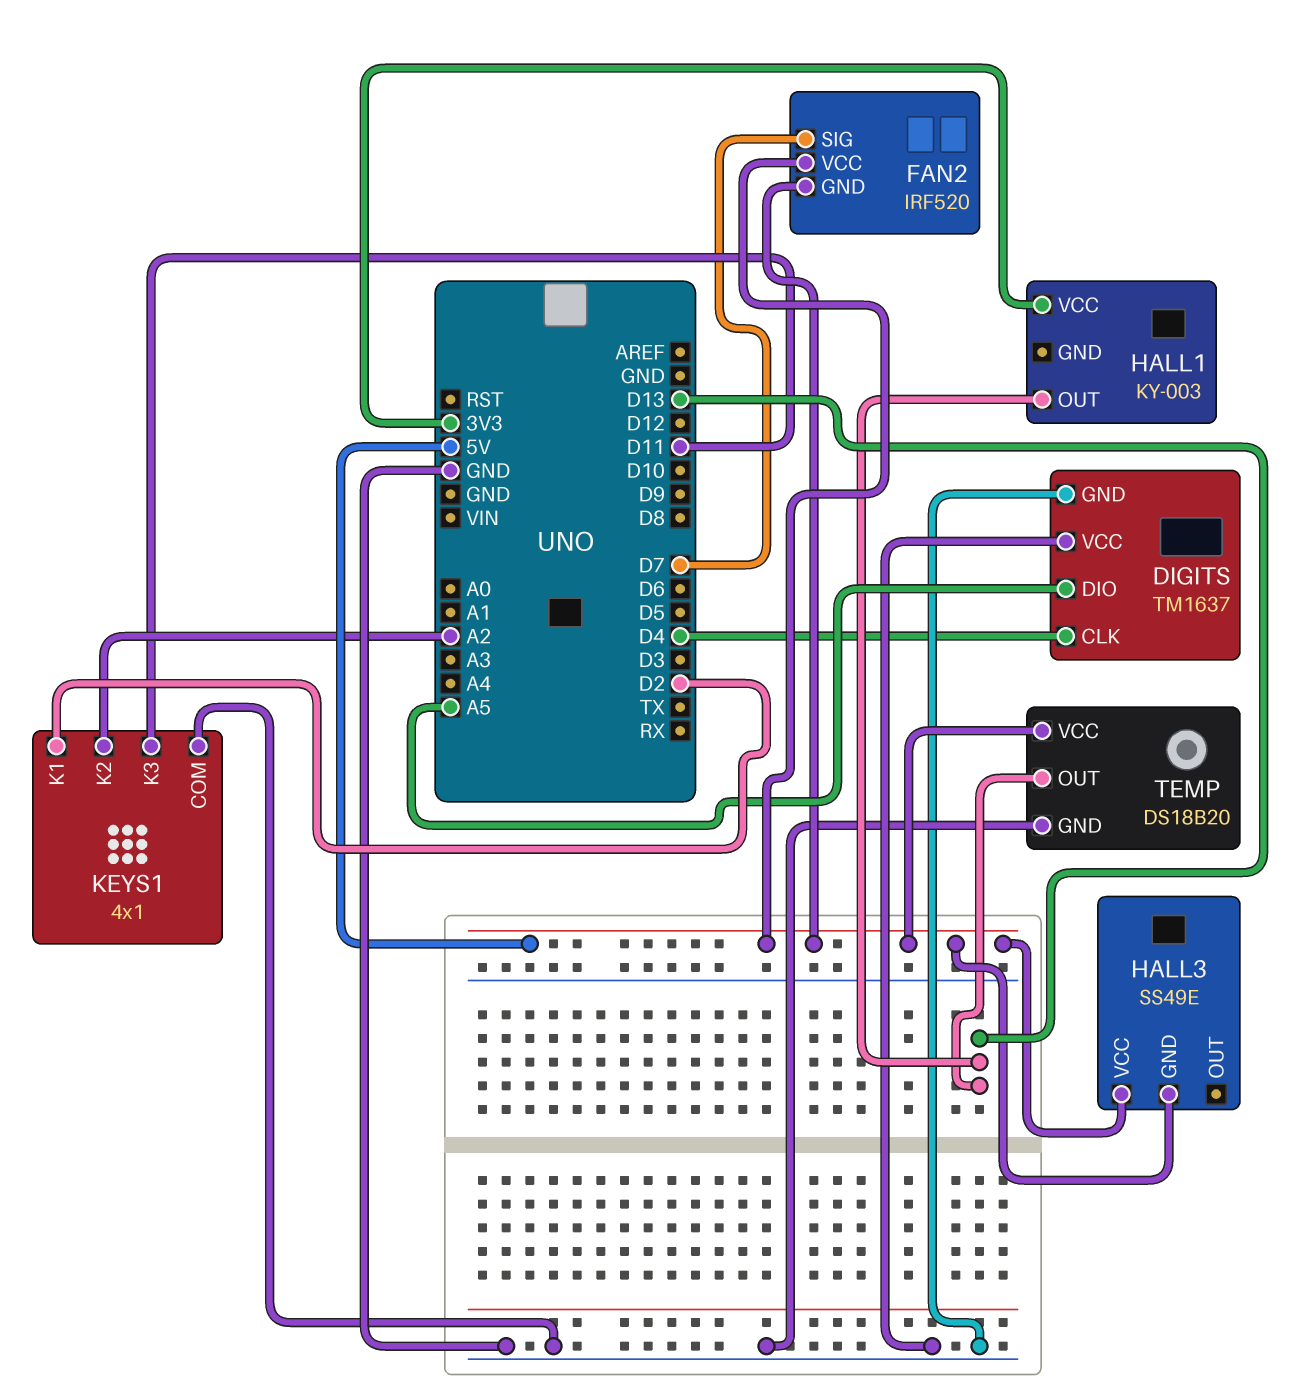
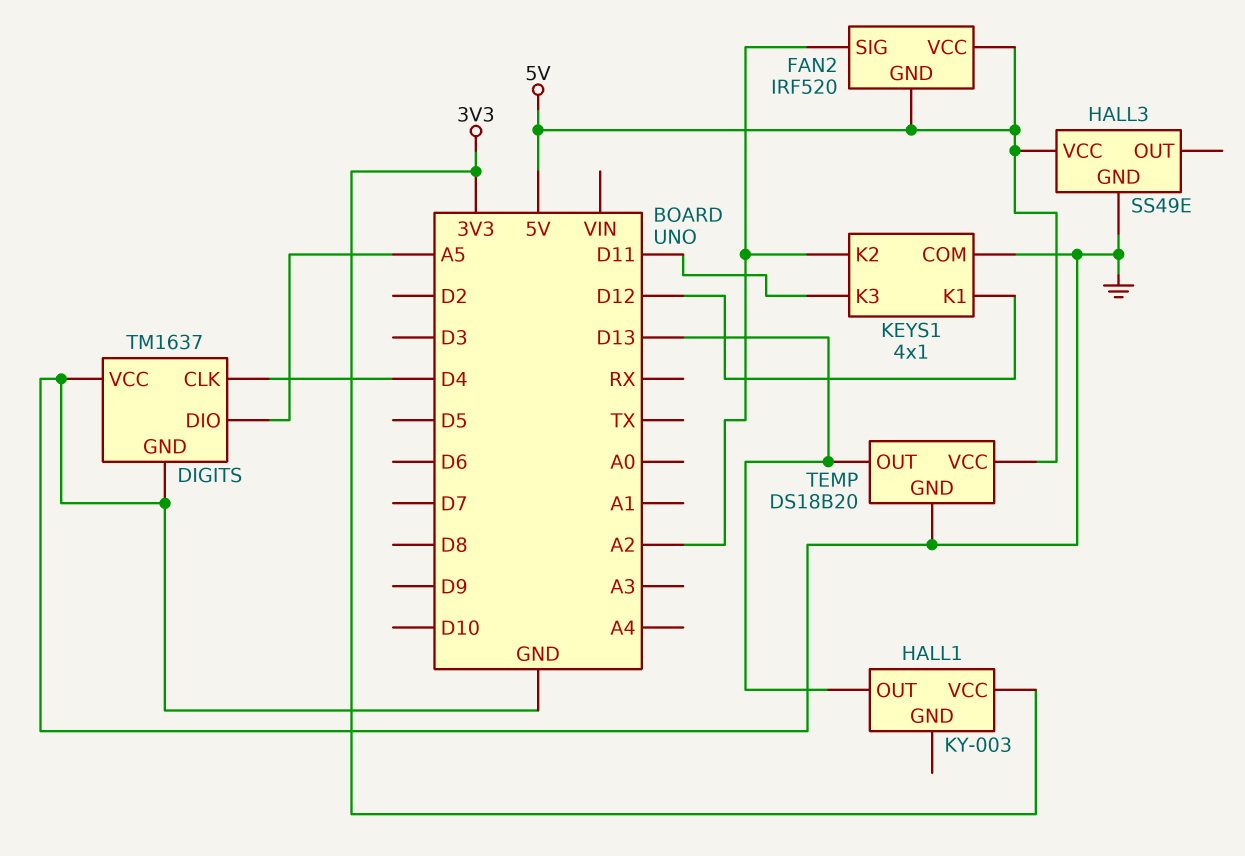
FAN2 pin SIG: D7 -> A2
HALL3 pin GND: 5V -> GND
KEYS1 pin K1: D2 -> D12

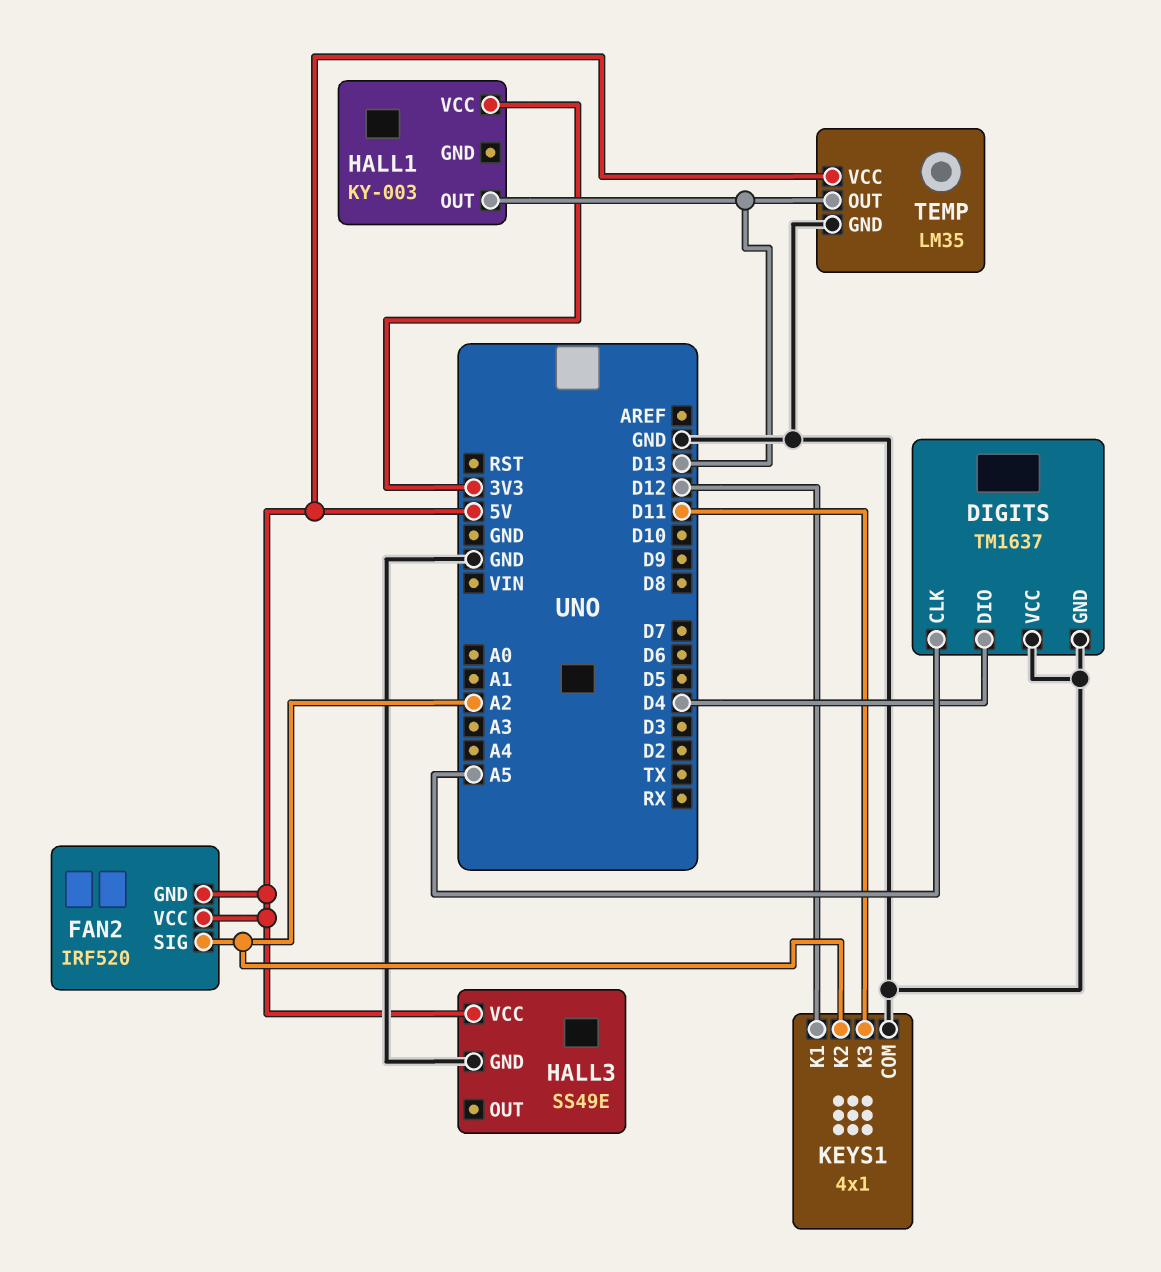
DIGITS pin CLK: D4 -> A5
DIGITS pin DIO: A5 -> D4
TEMP: DS18B20 -> LM35

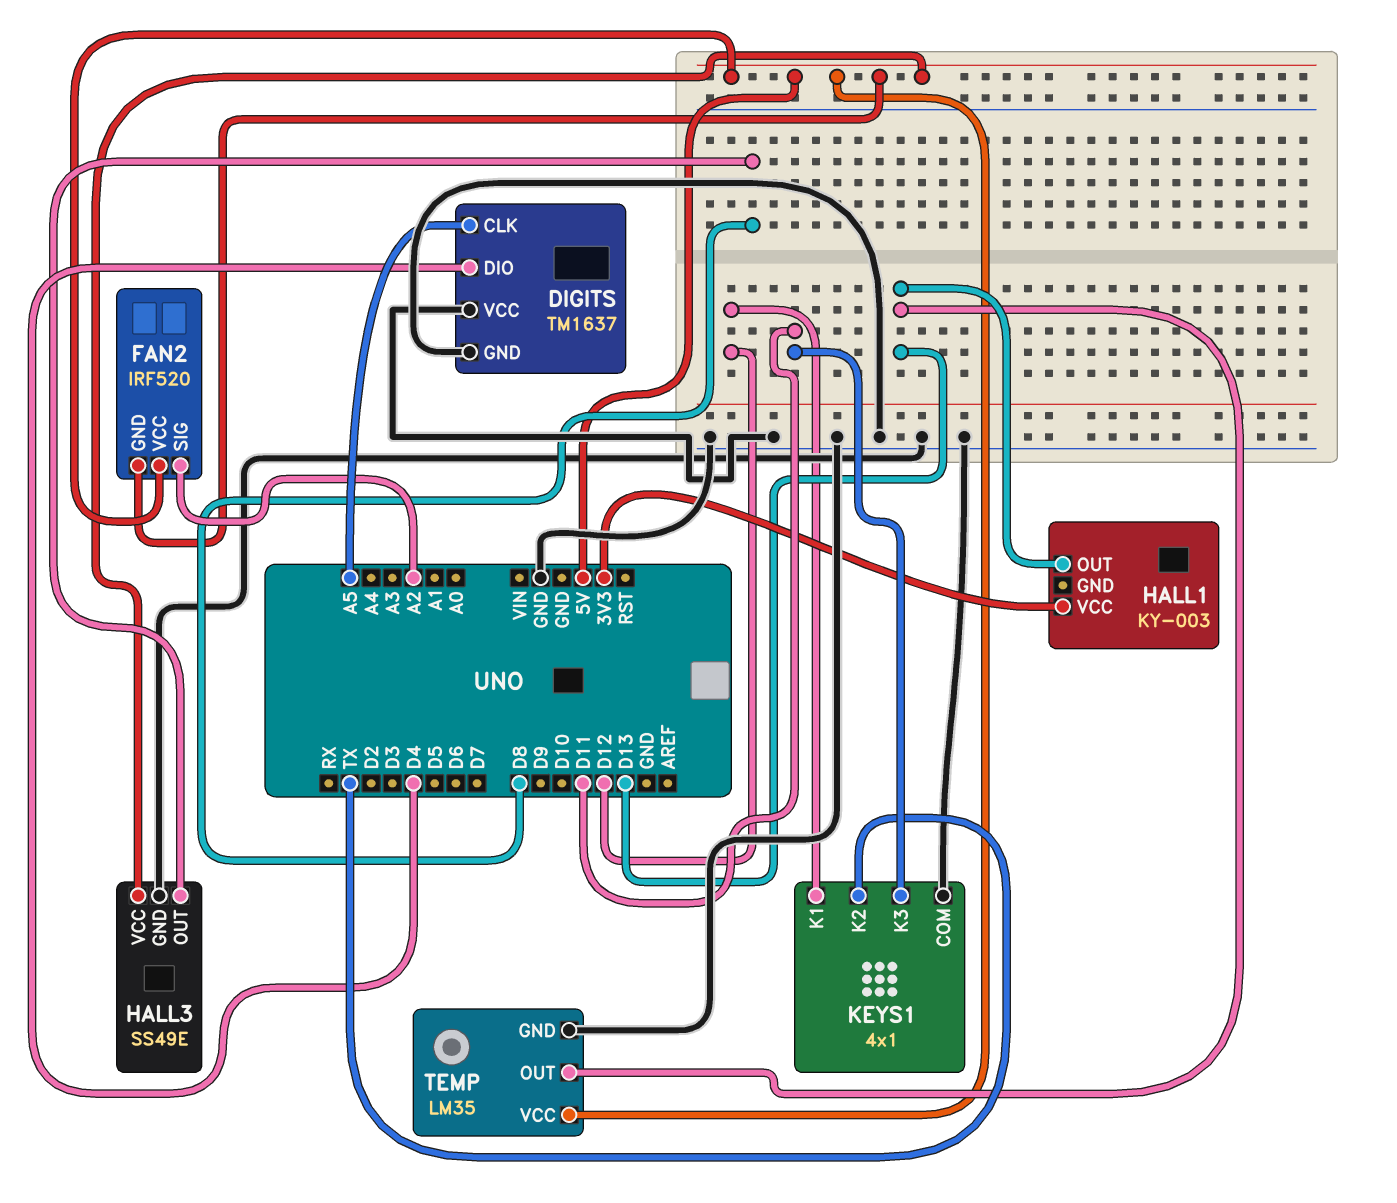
HALL3 pin OUT: none -> D8
KEYS1 pin K2: A2 -> TX

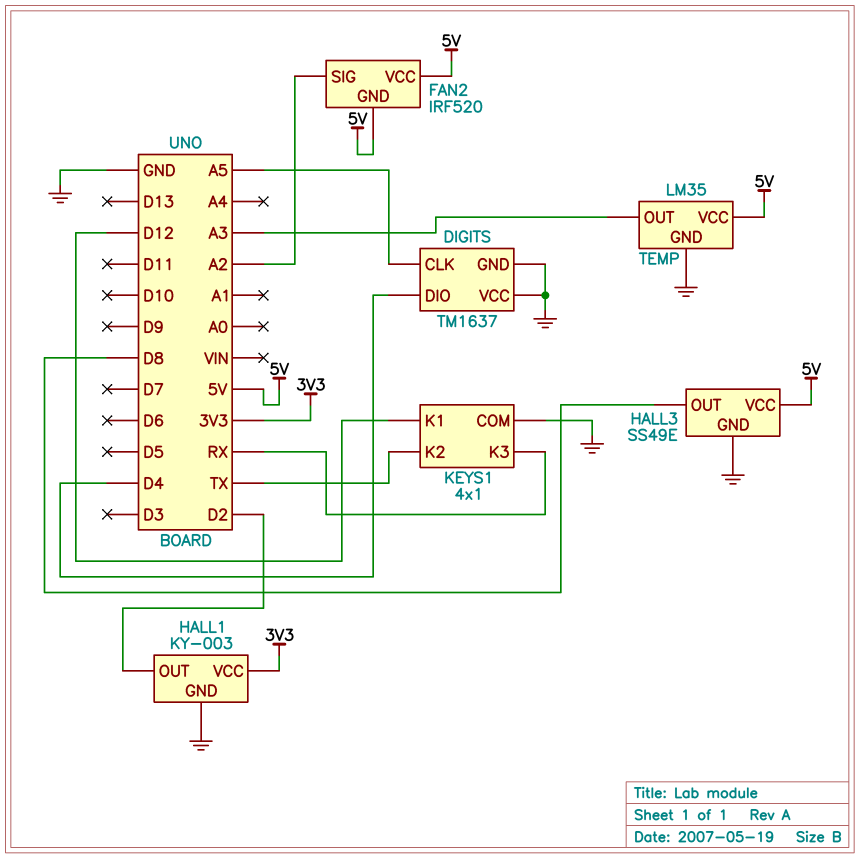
HALL1 pin GND: none -> GND
HALL1 pin OUT: D13 -> D2
KEYS1 pin K3: D11 -> RX
TEMP pin OUT: D13 -> A3

